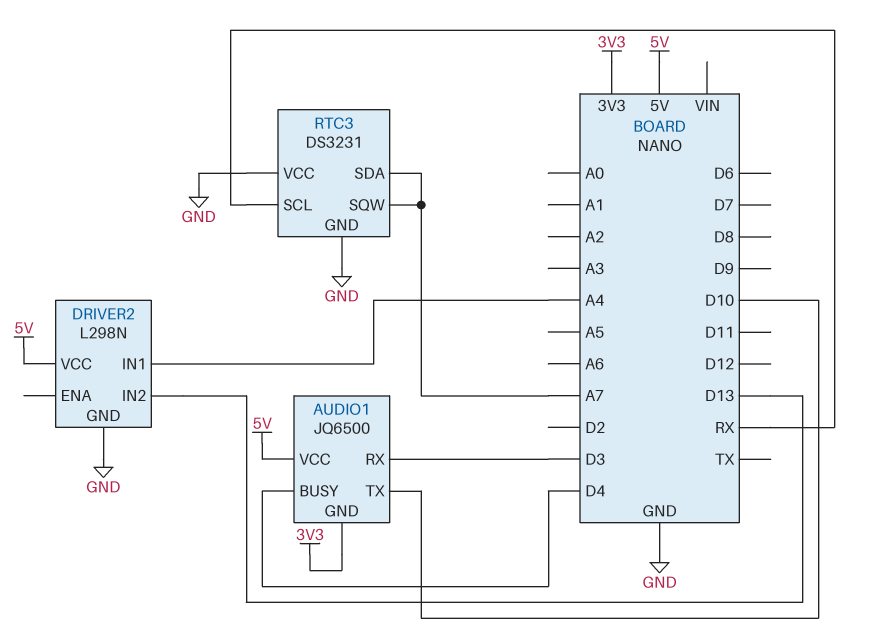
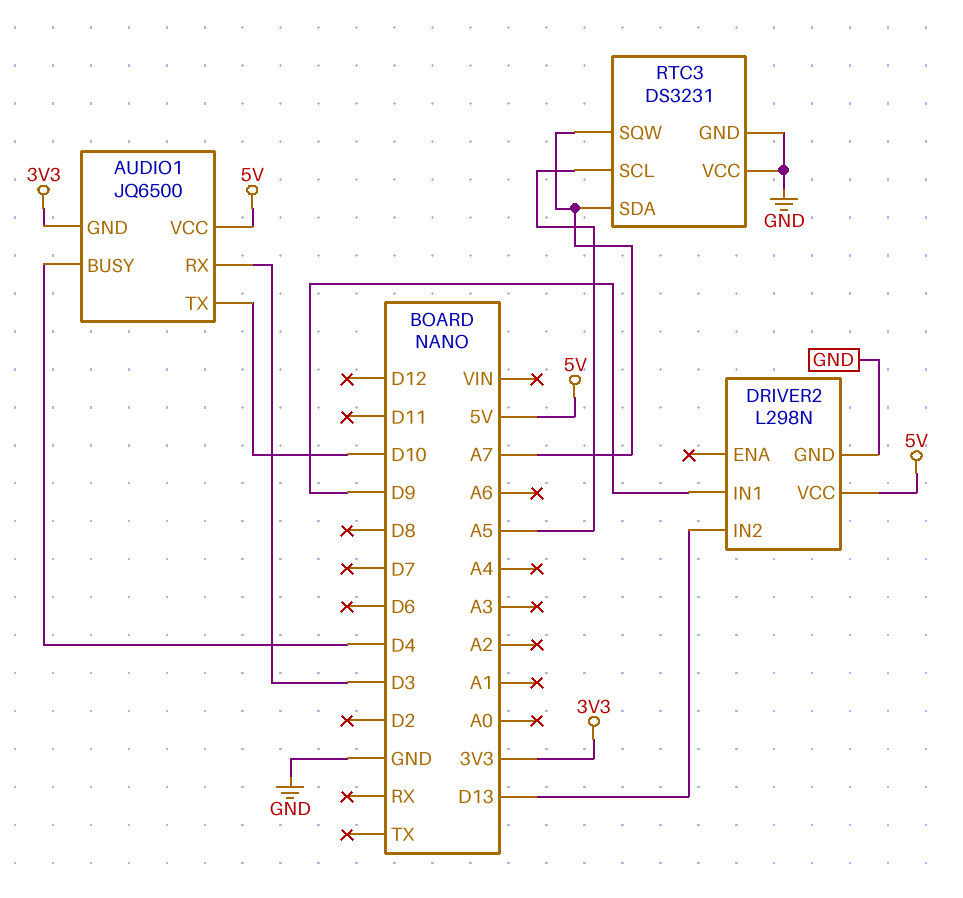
DRIVER2 pin IN1: A4 -> D9
RTC3 pin SCL: RX -> A5

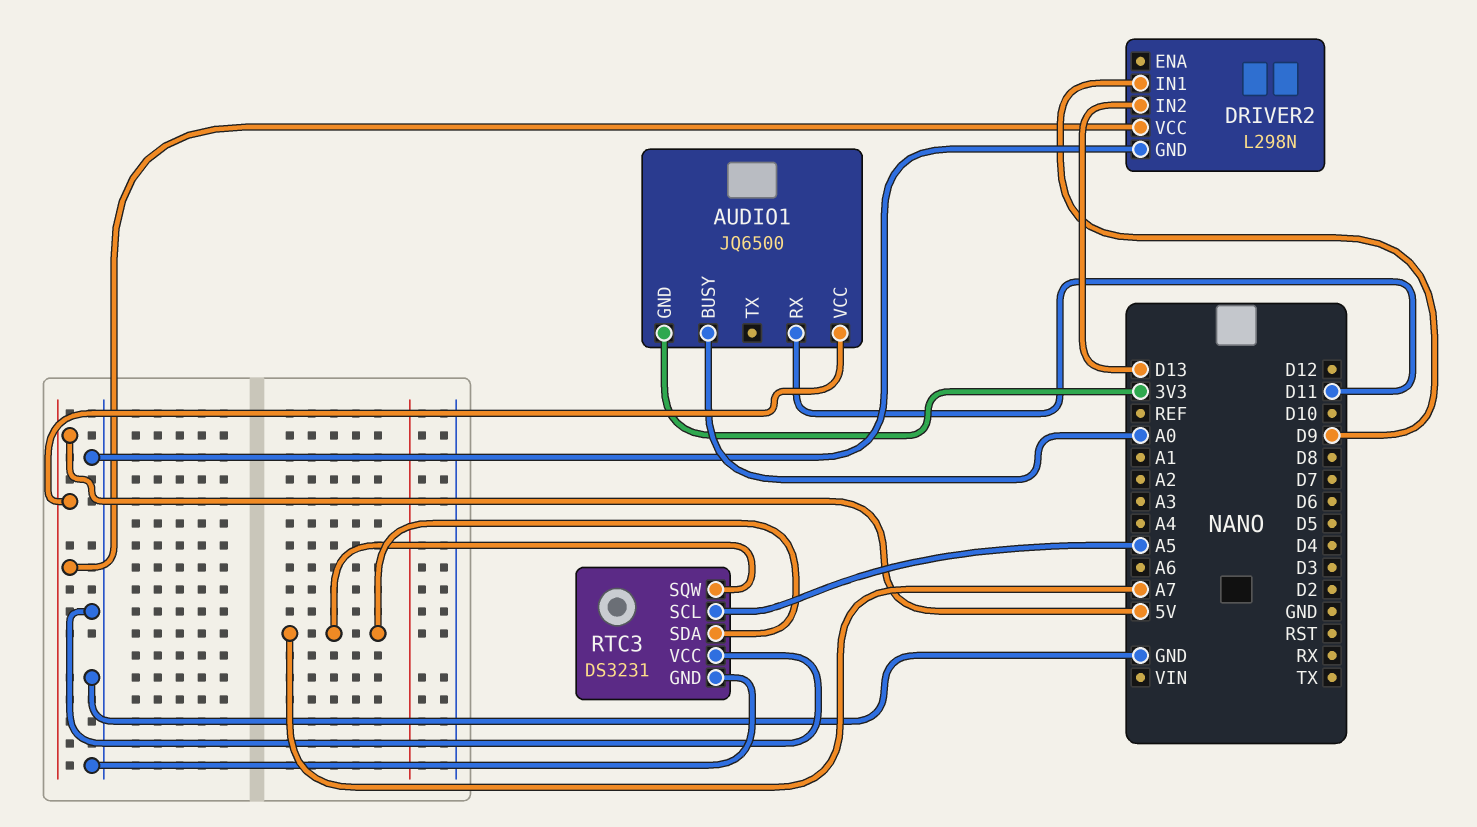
AUDIO1 pin BUSY: D4 -> A0
AUDIO1 pin RX: D3 -> D11
AUDIO1 pin TX: D10 -> none

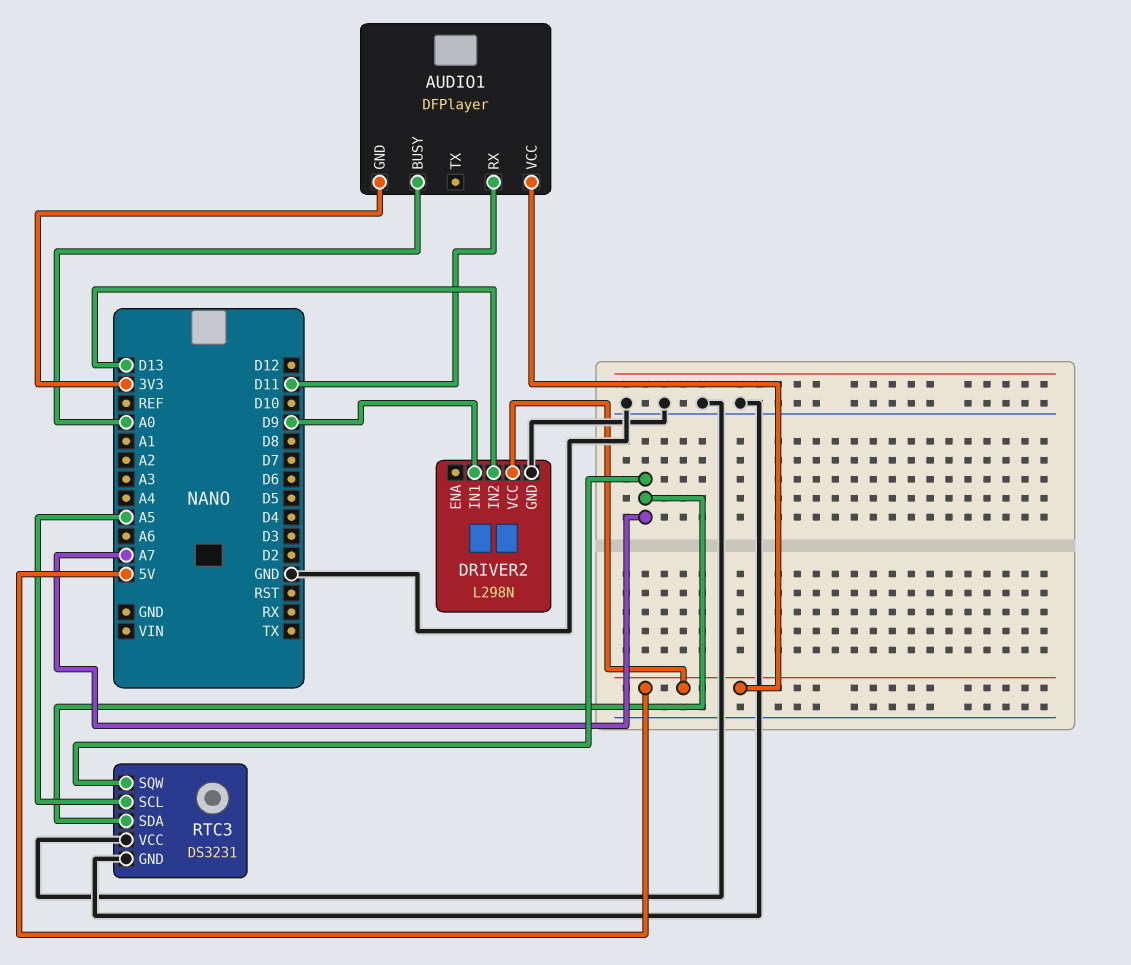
AUDIO1: JQ6500 -> DFPlayer

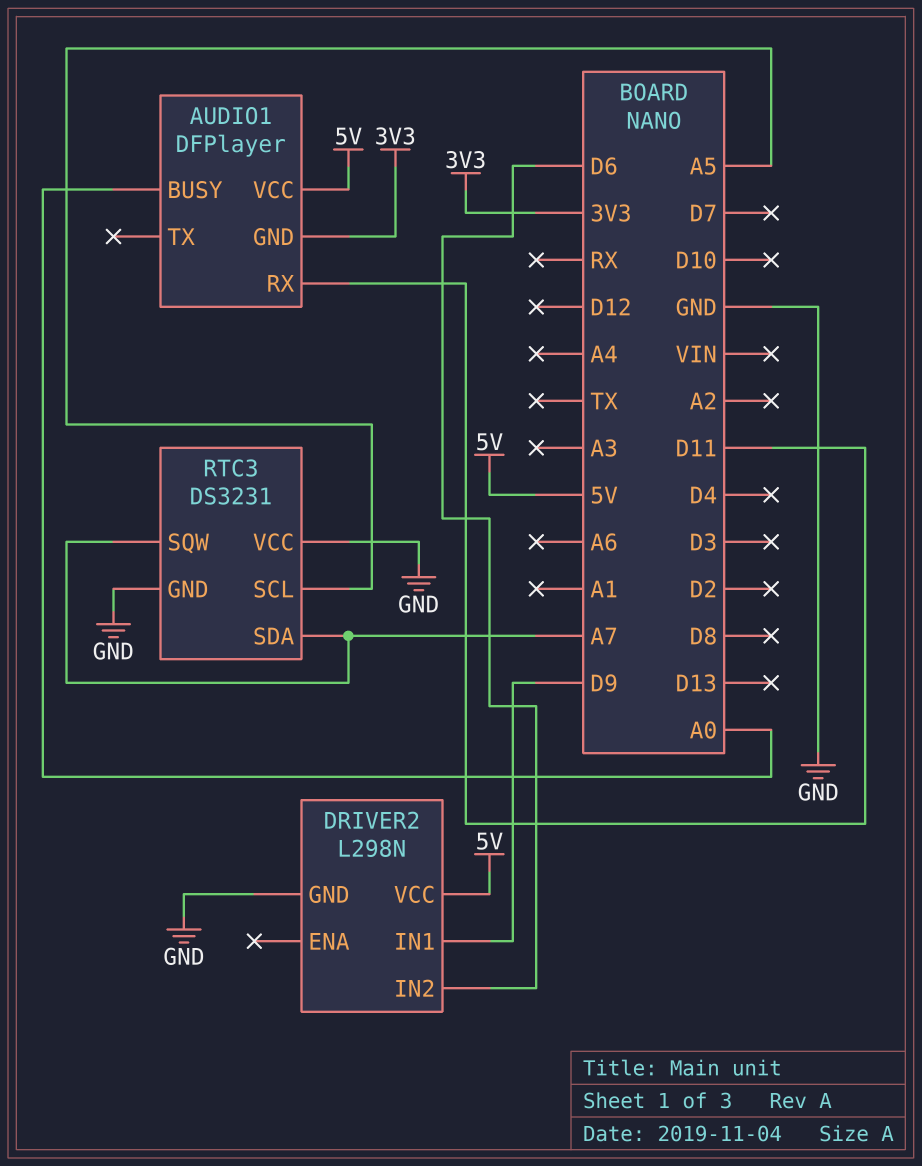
DRIVER2 pin IN2: D13 -> D6

